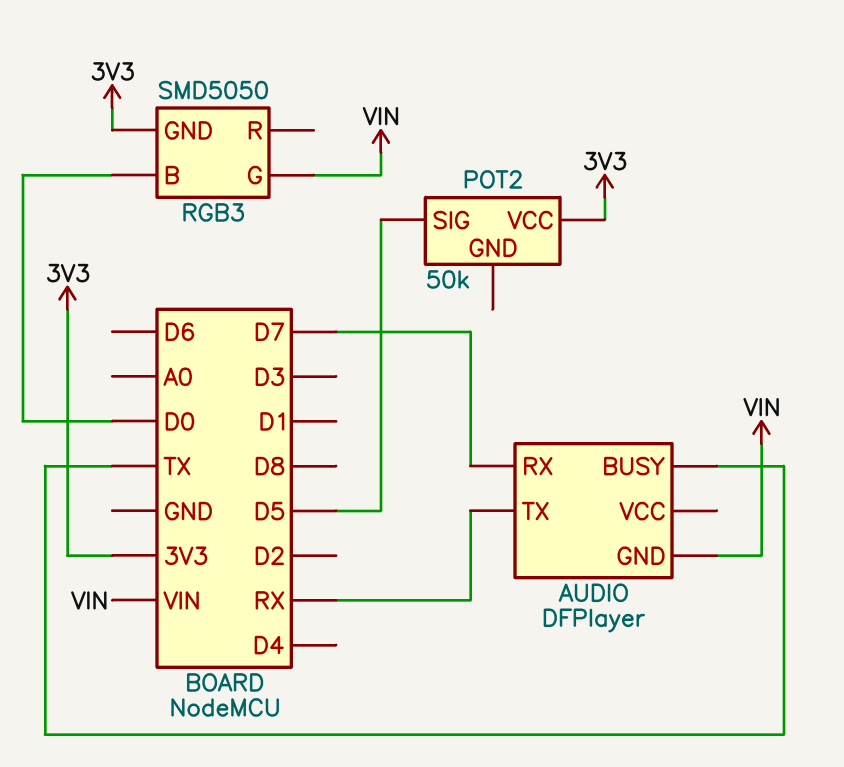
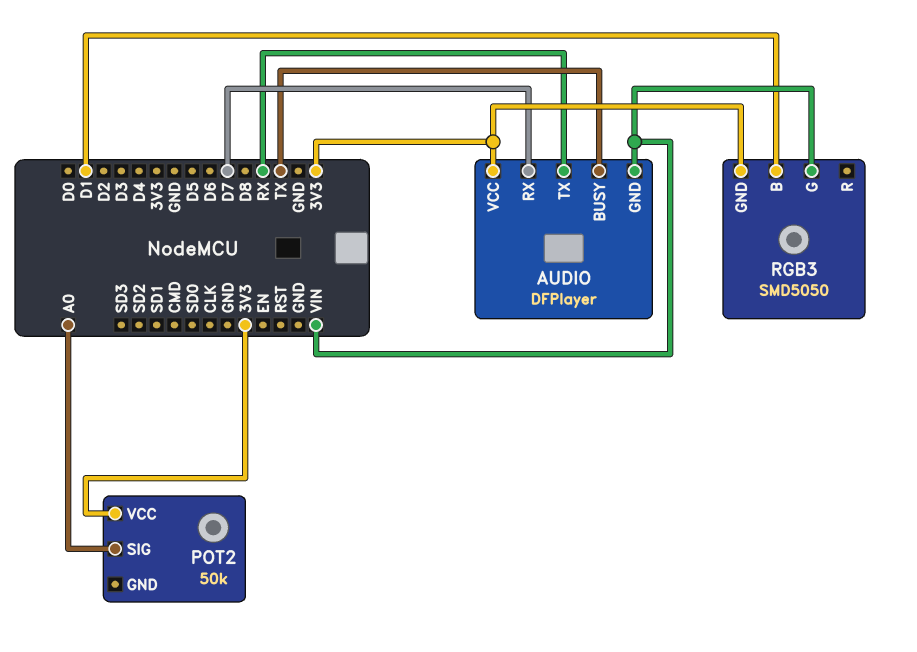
AUDIO pin VCC: none -> 3V3
POT2 pin SIG: D5 -> A0
RGB3 pin B: D0 -> D1

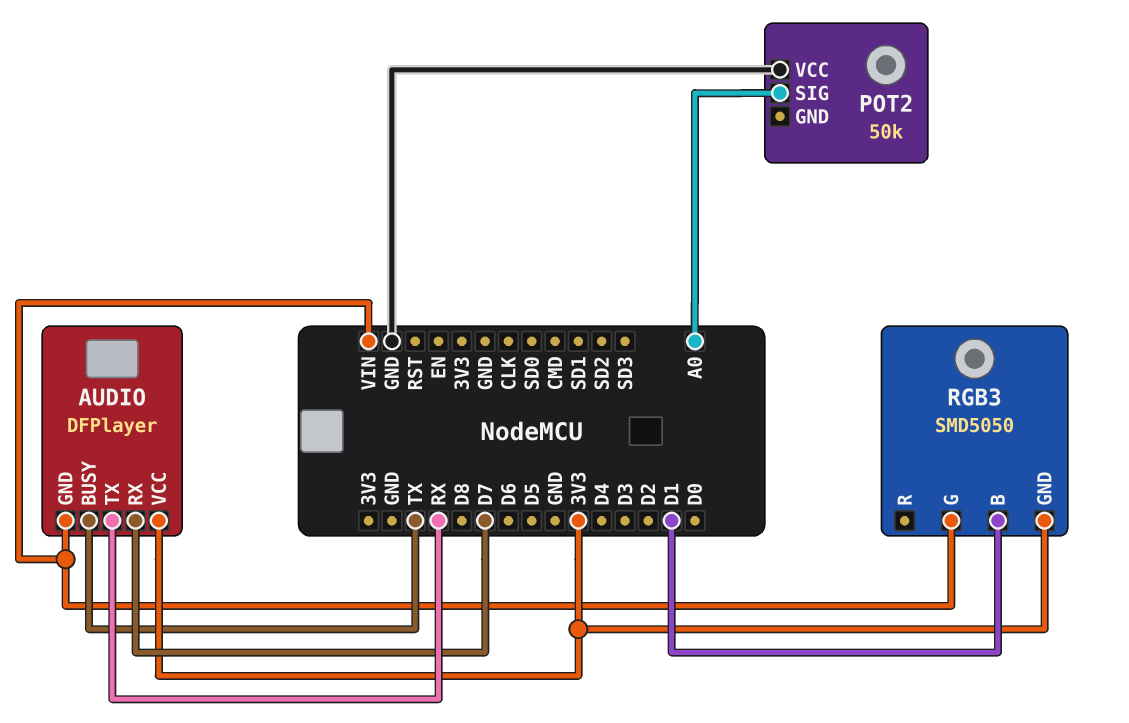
POT2 pin VCC: 3V3 -> GND

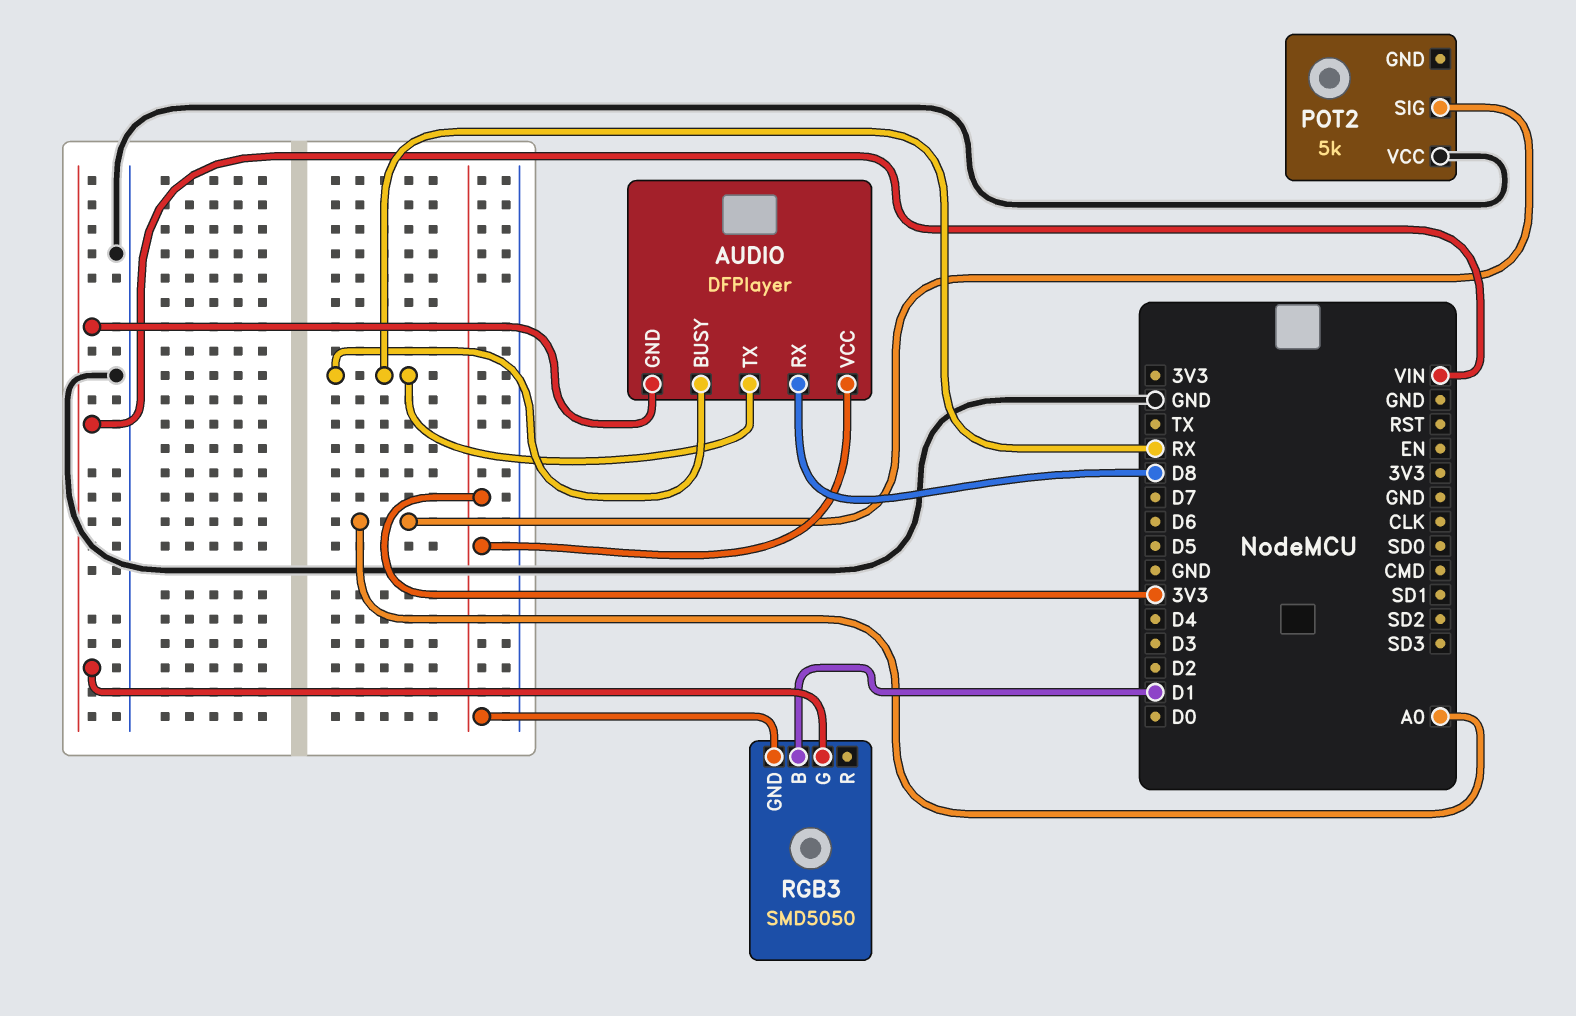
AUDIO pin BUSY: TX -> RX
AUDIO pin RX: D7 -> D8
POT2: 50k -> 5k

